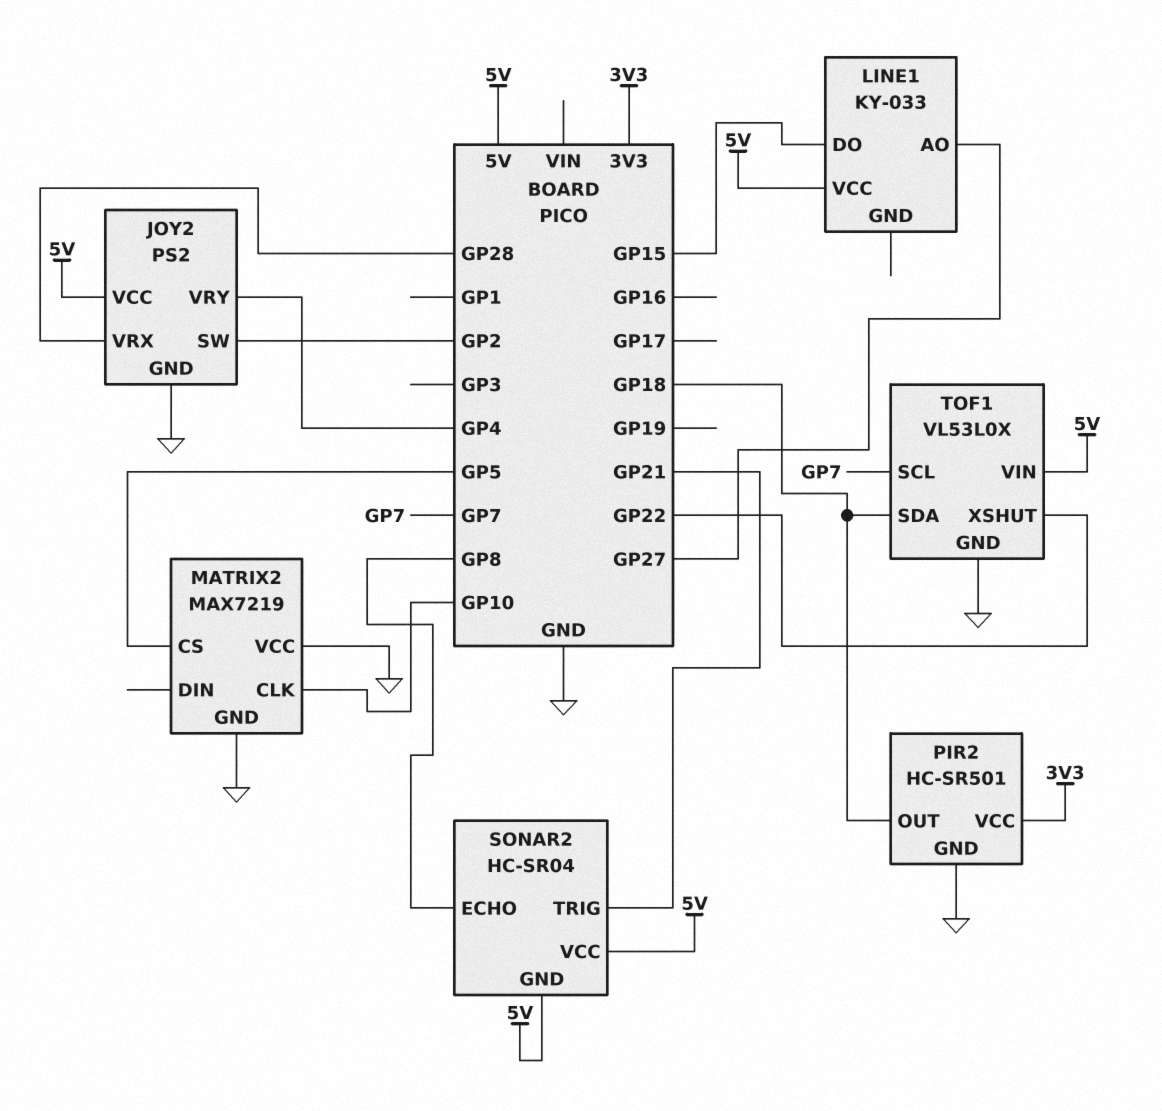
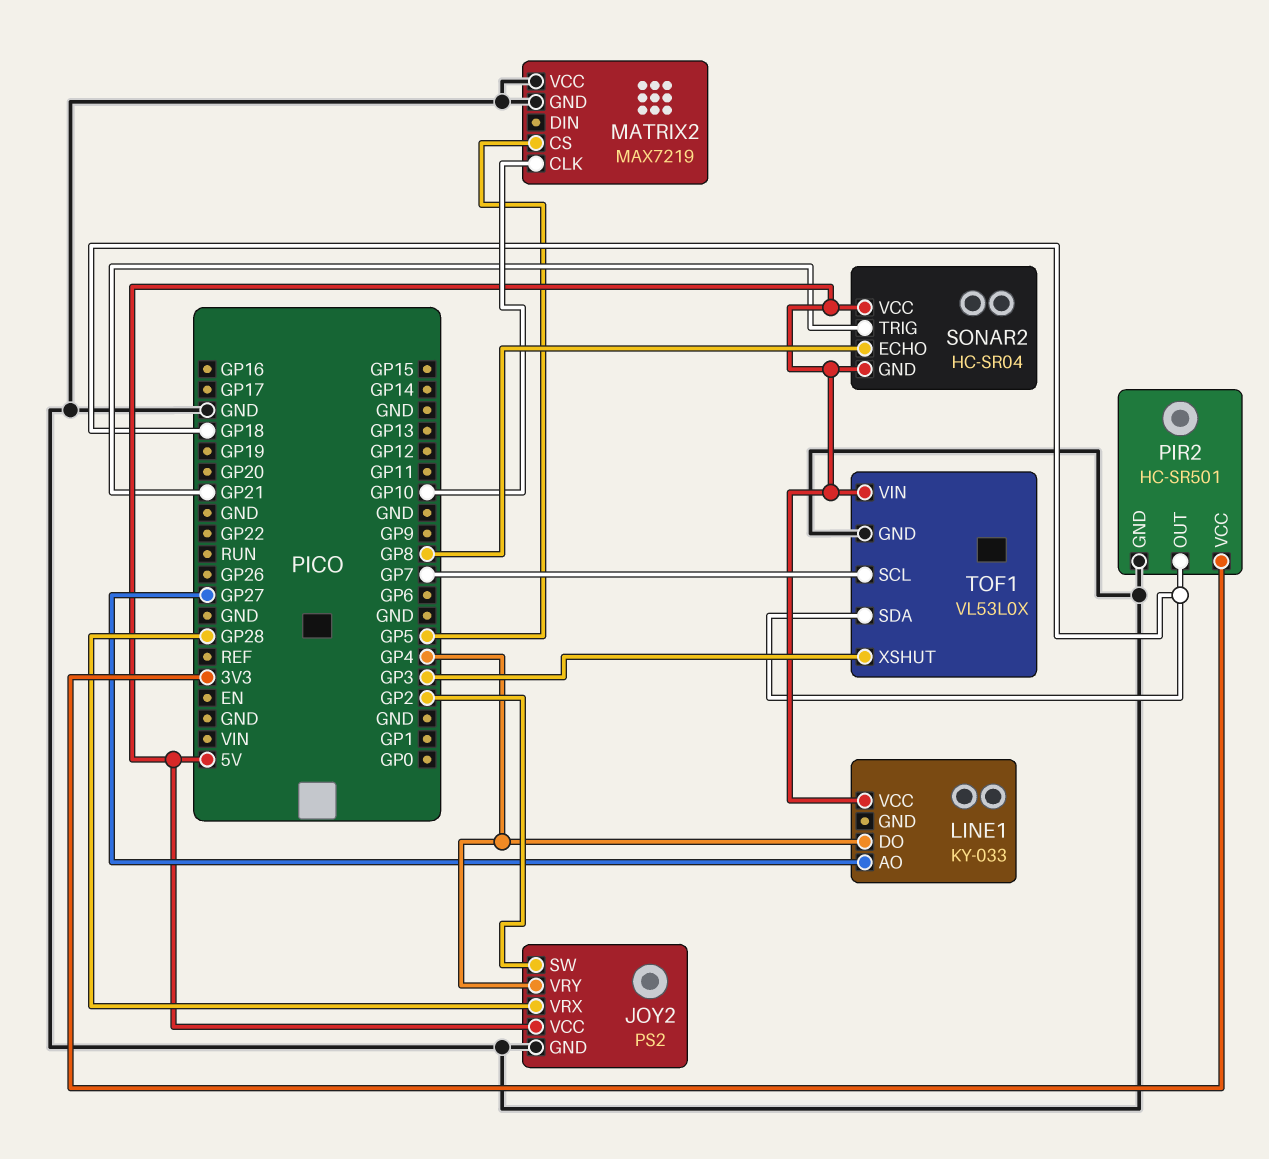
LINE1 pin DO: GP15 -> GP4
TOF1 pin XSHUT: GP22 -> GP3

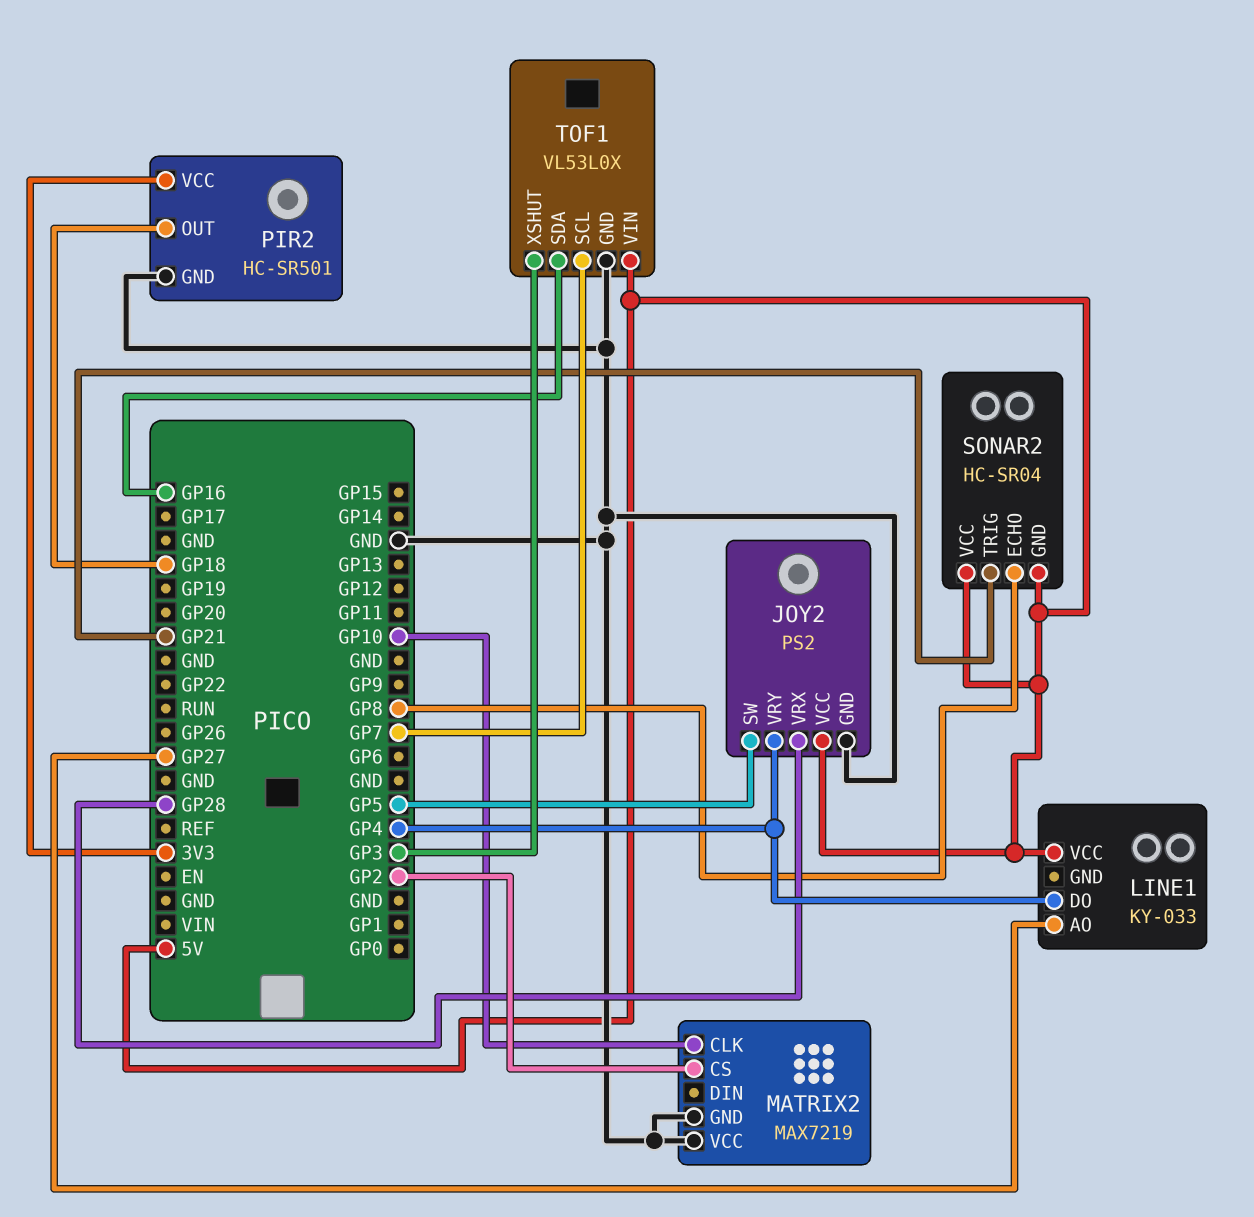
JOY2 pin SW: GP2 -> GP5
MATRIX2 pin CS: GP5 -> GP2
TOF1 pin SDA: GP18 -> GP16

